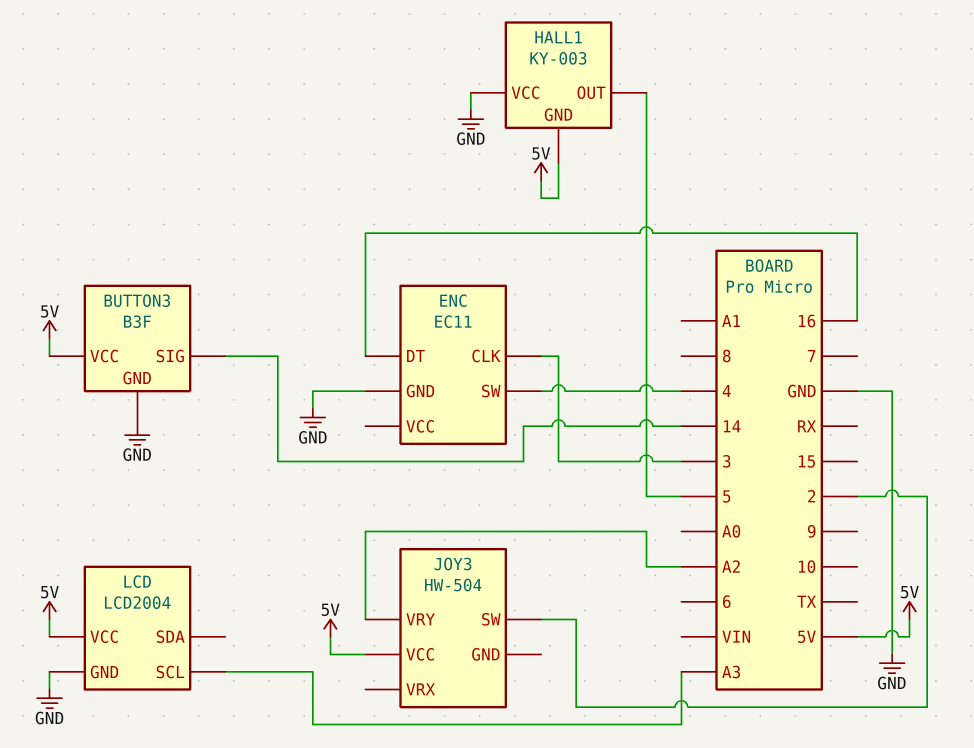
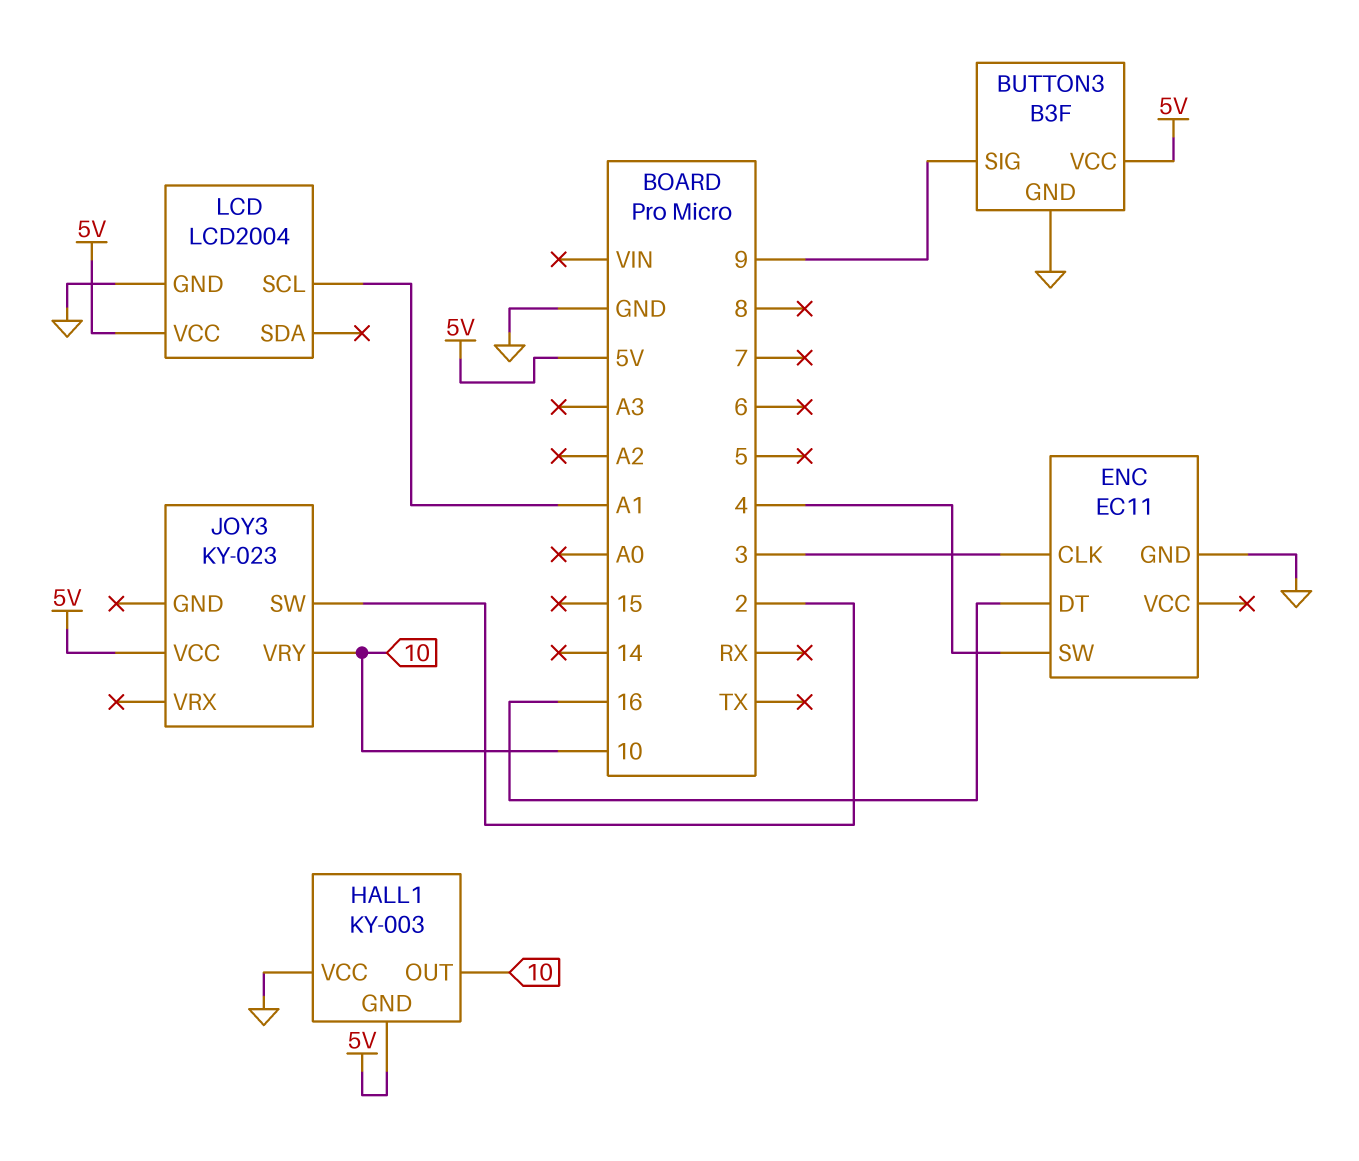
BUTTON3 pin SIG: 14 -> 9
HALL1 pin OUT: 5 -> 10
JOY3: HW-504 -> KY-023
JOY3 pin VRY: A2 -> 10
LCD pin SCL: A3 -> A1

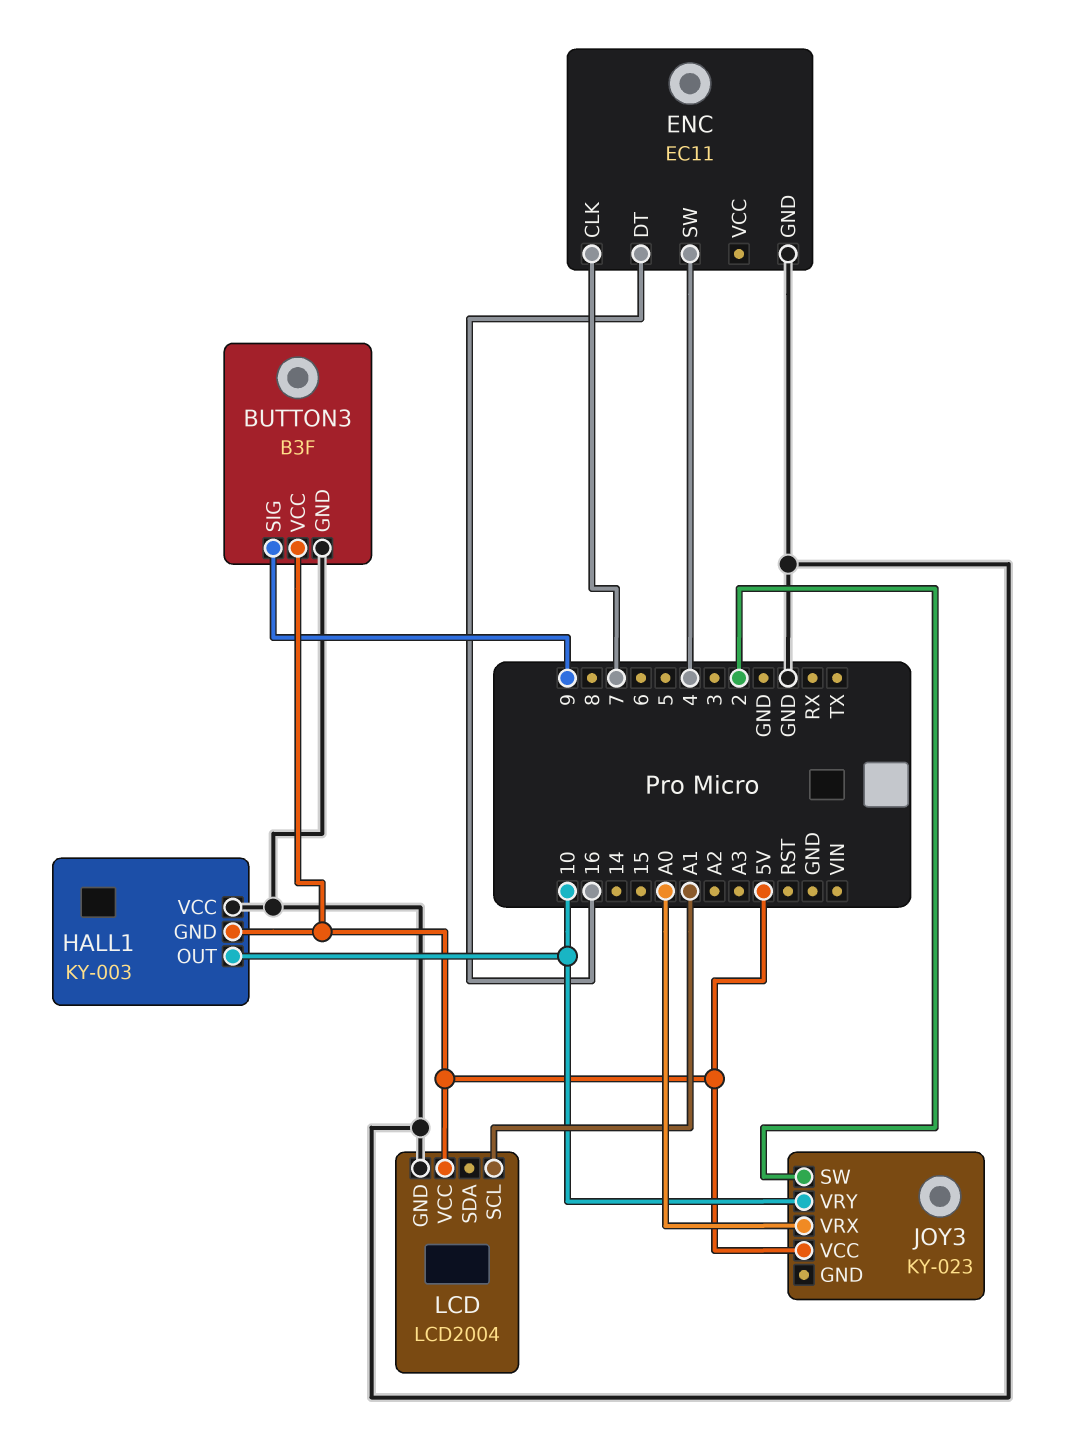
ENC pin CLK: 3 -> 7
JOY3 pin VRX: none -> A0

